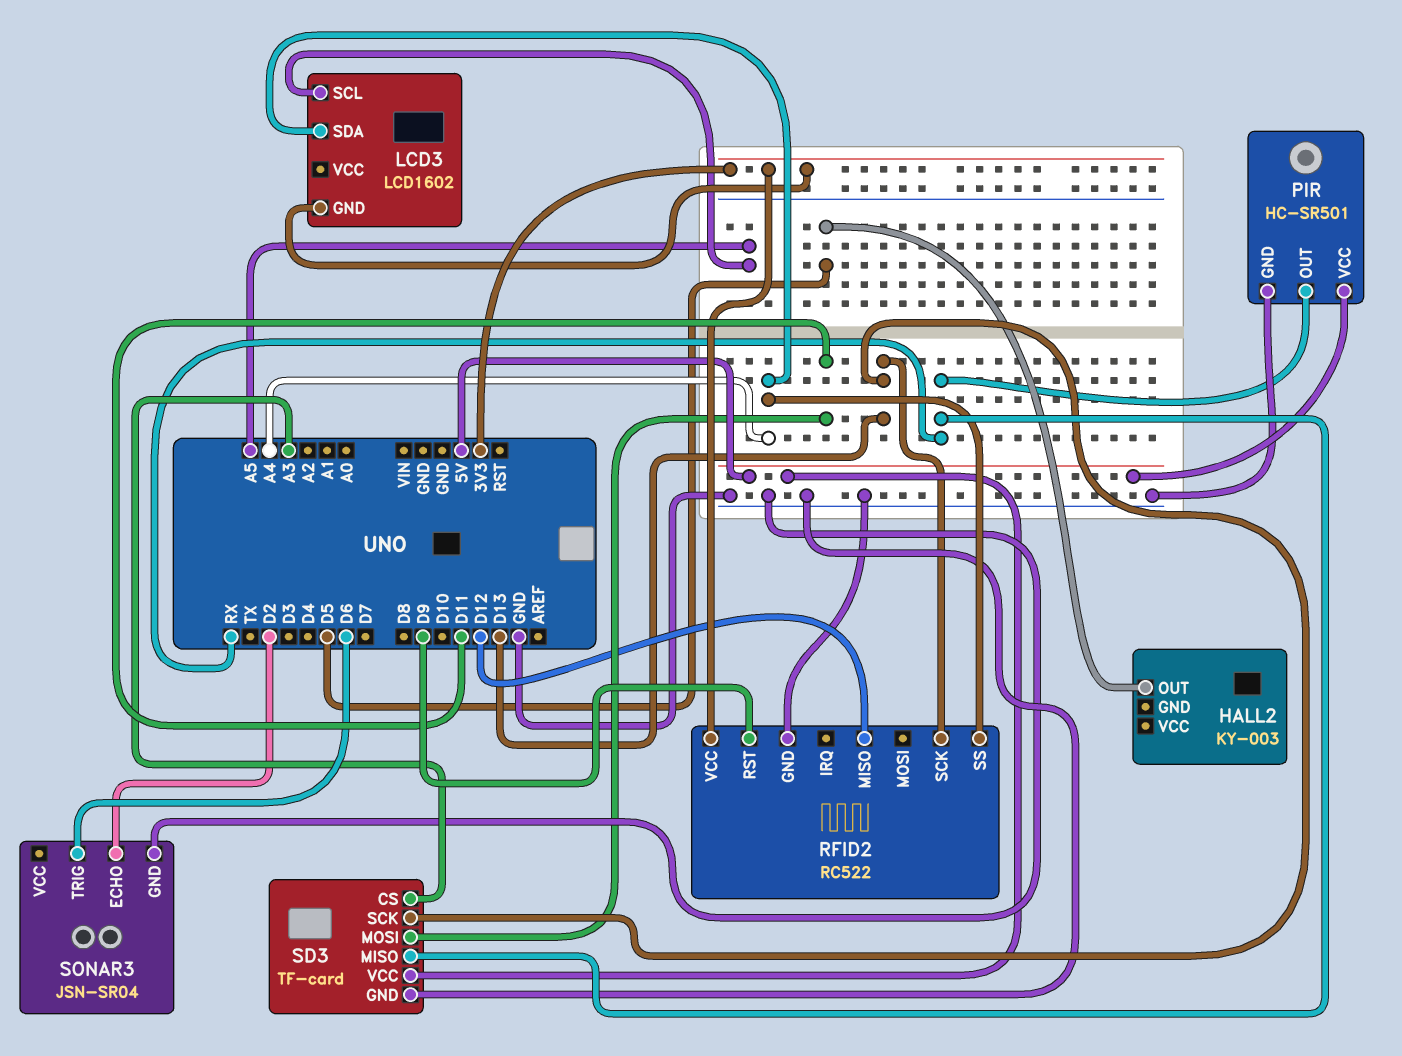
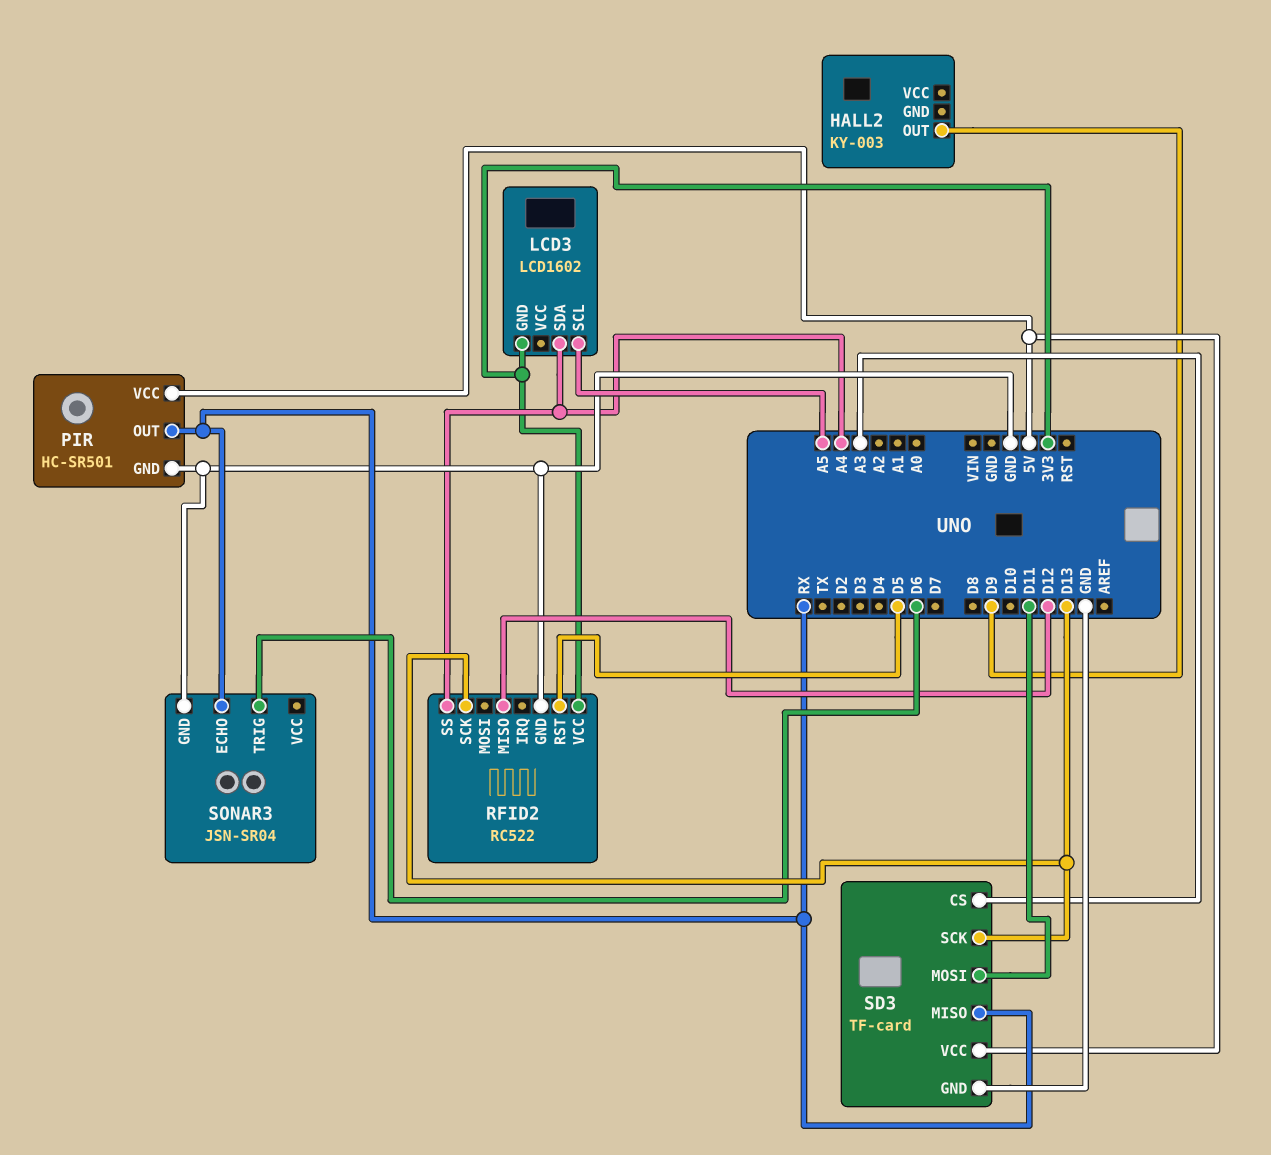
HALL2 pin OUT: D5 -> D9
RFID2 pin RST: D9 -> D5
SONAR3 pin ECHO: D2 -> RX

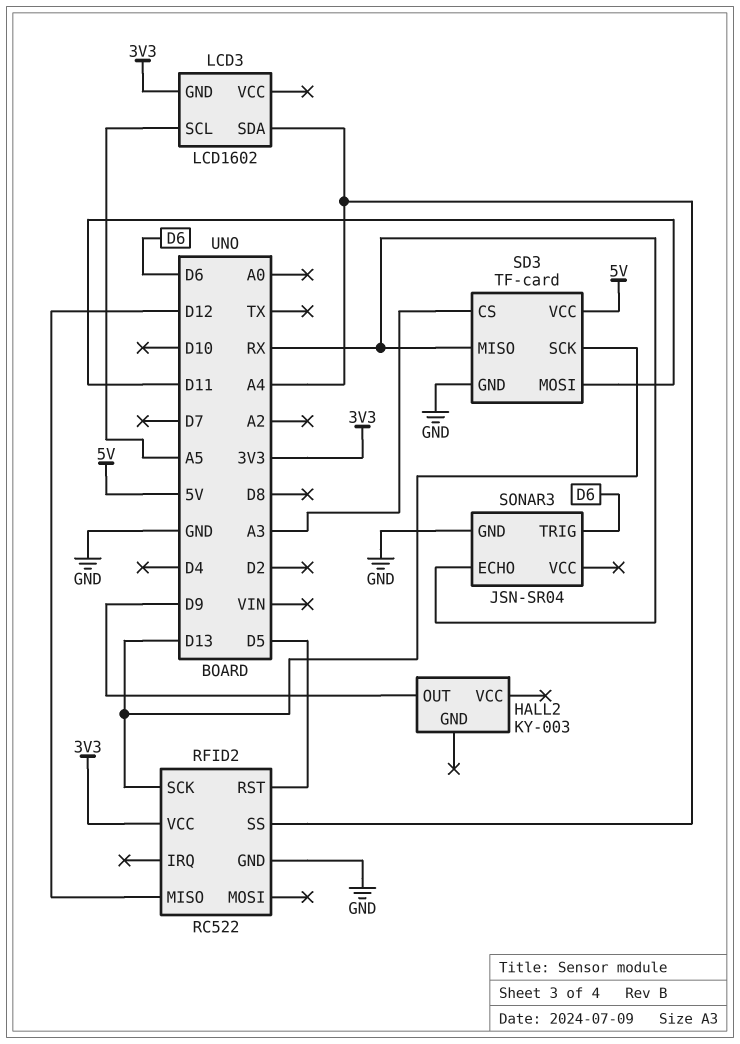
PIR: HC-SR501 -> none
PIR pin GND: GND -> none
PIR pin OUT: RX -> none
PIR pin VCC: 5V -> none

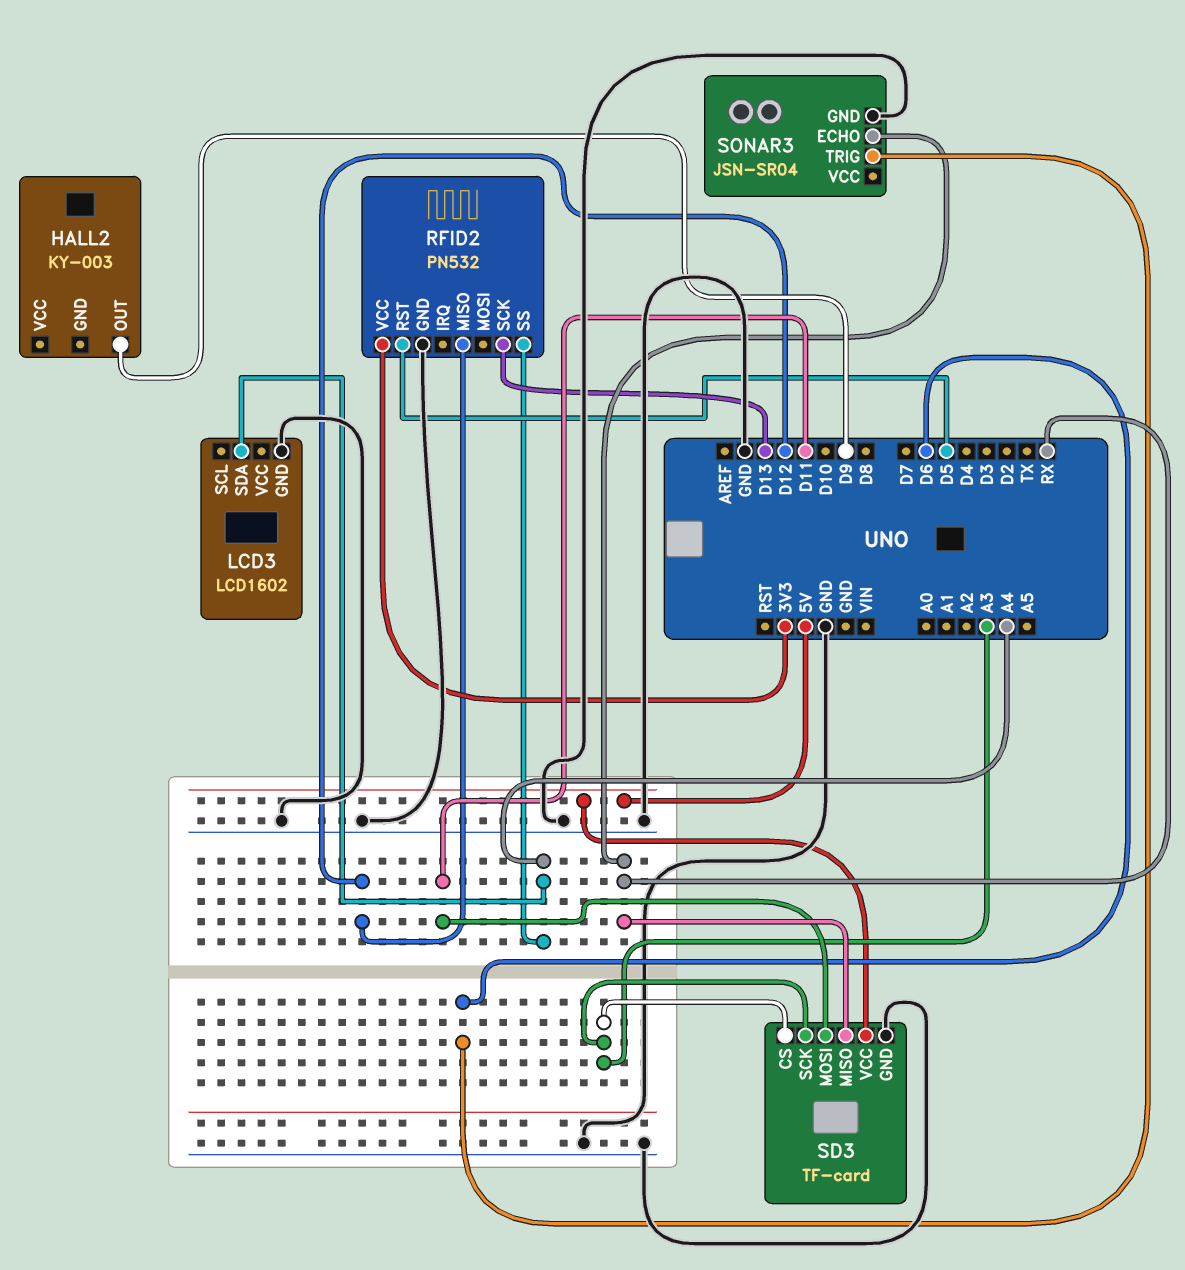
LCD3 pin GND: 3V3 -> GND
LCD3 pin SCL: A5 -> none
RFID2: RC522 -> PN532
SD3 pin SCK: D13 -> A3

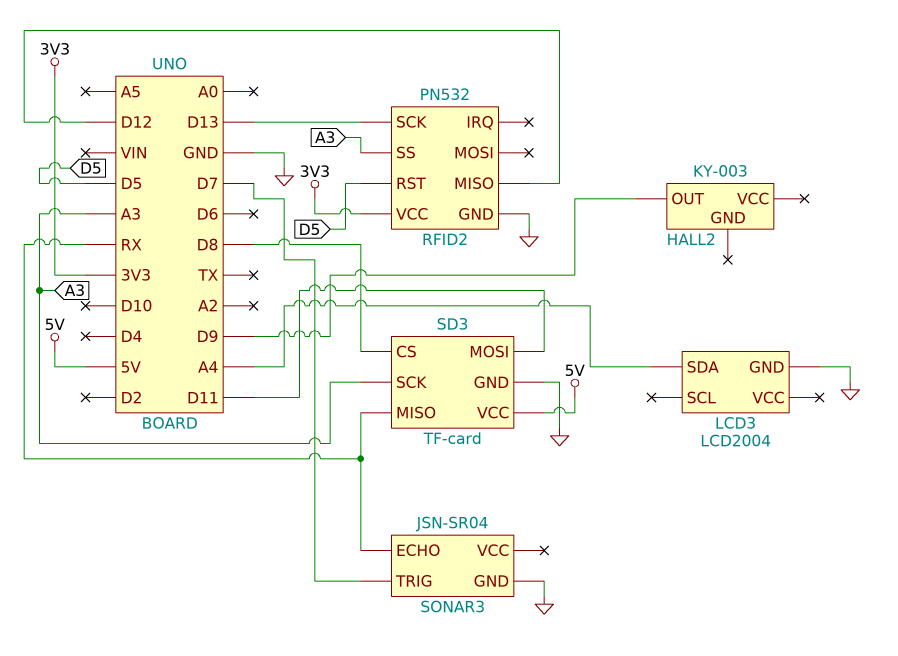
LCD3: LCD1602 -> LCD2004
RFID2 pin SS: A4 -> A3
SD3 pin CS: A3 -> D8
SONAR3 pin TRIG: D6 -> D7

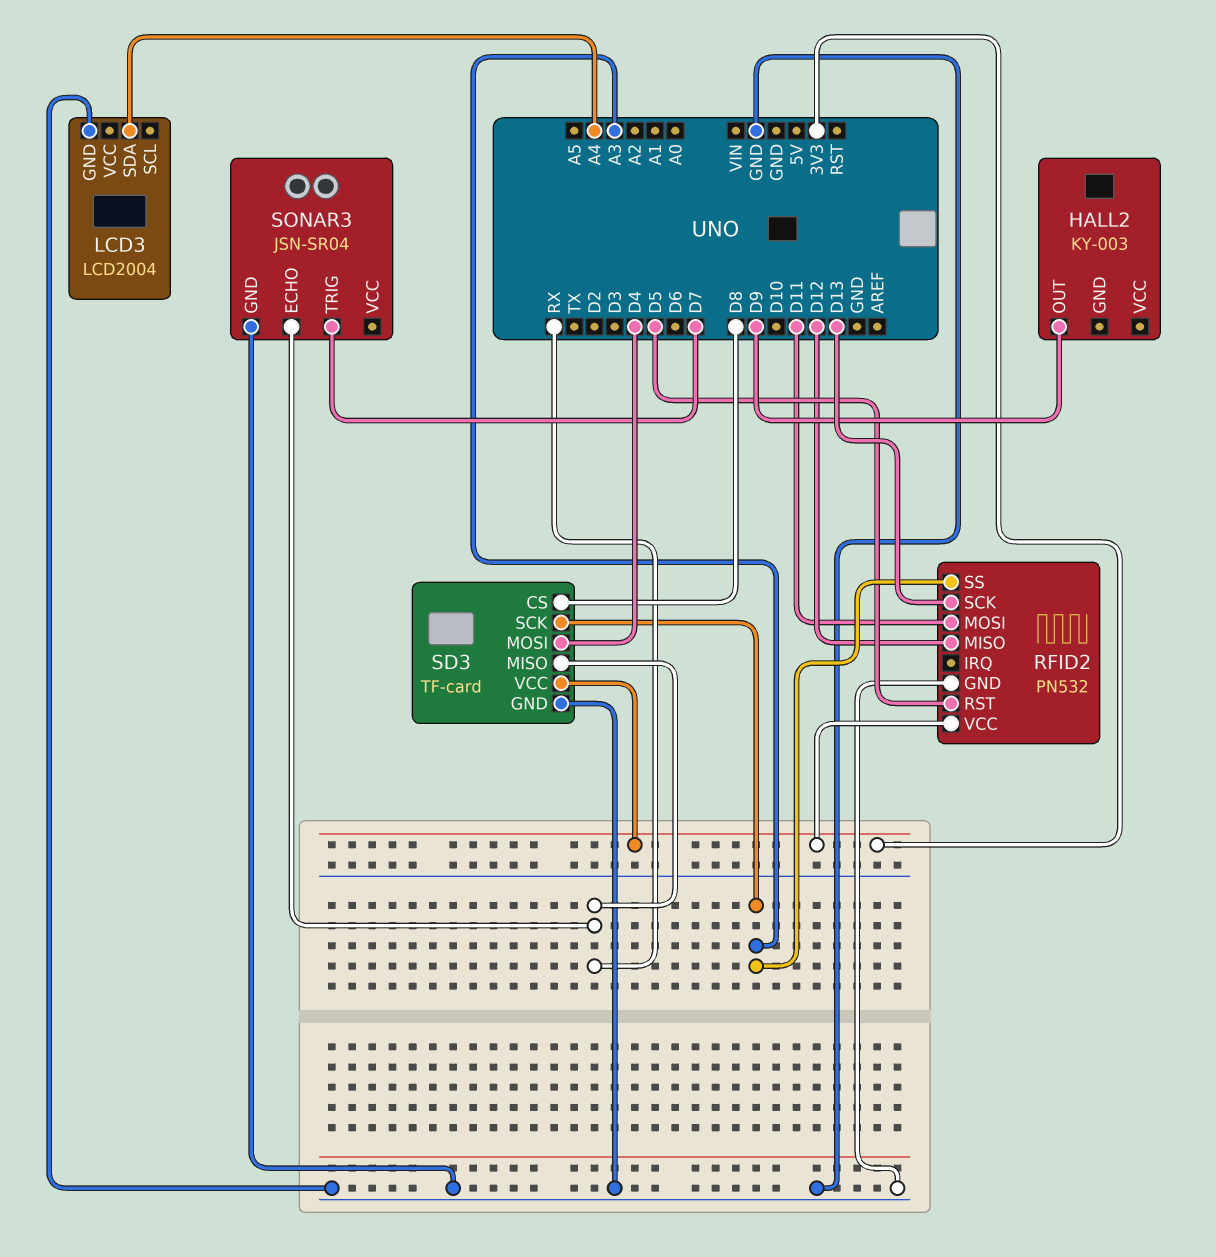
RFID2 pin MOSI: none -> D11
SD3 pin MOSI: D11 -> D4
SD3 pin VCC: 5V -> 3V3

